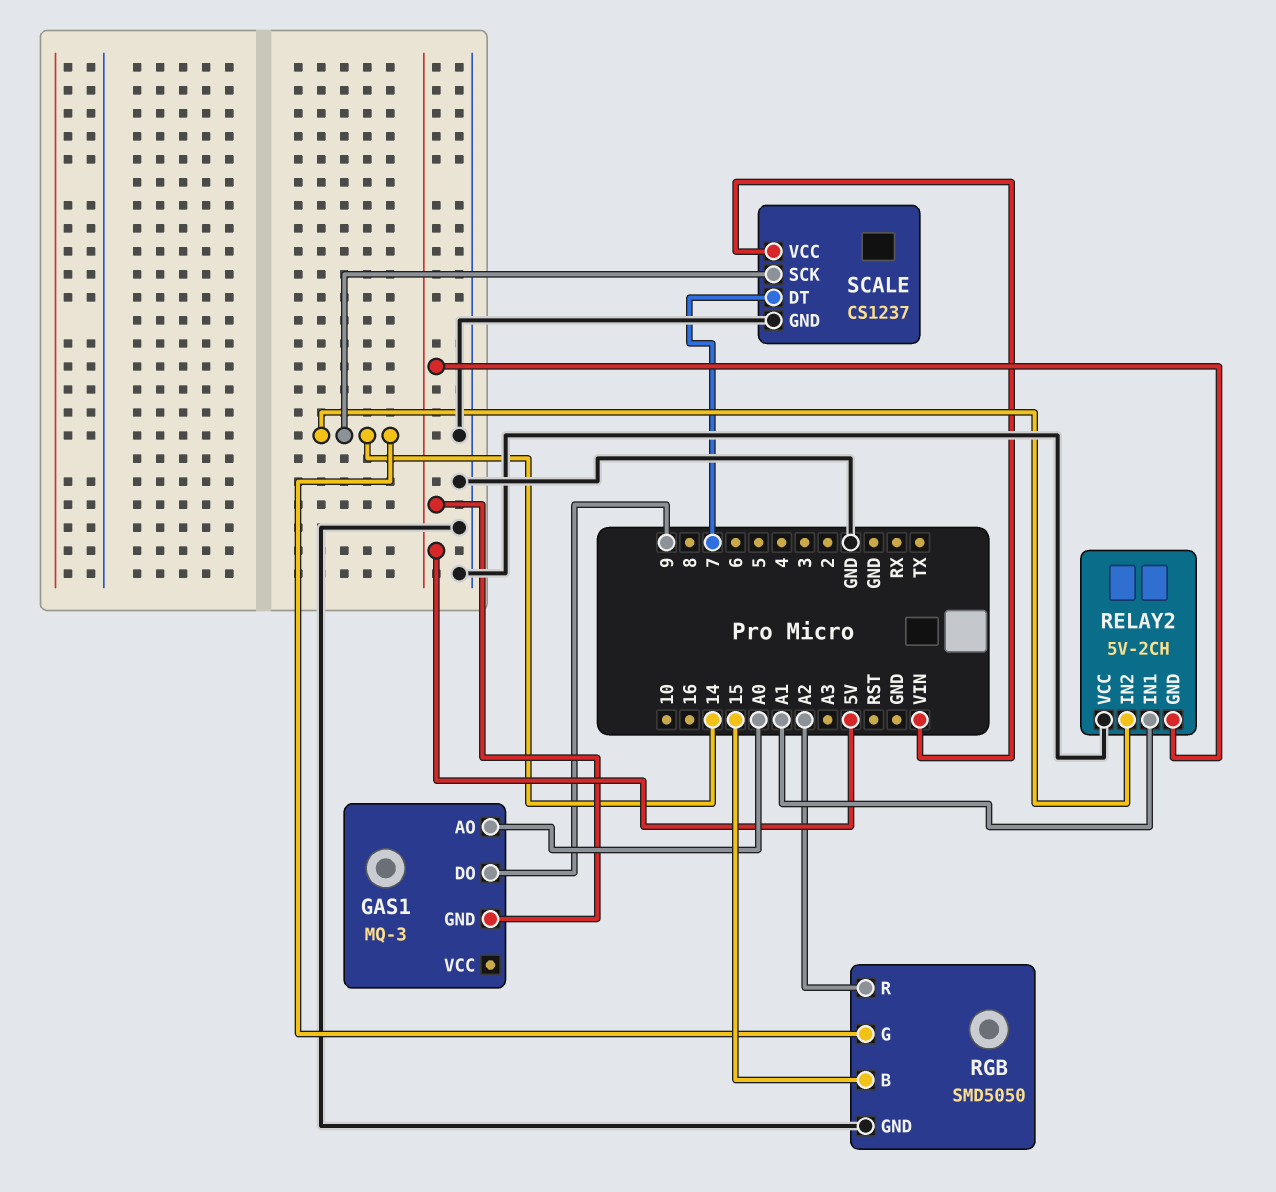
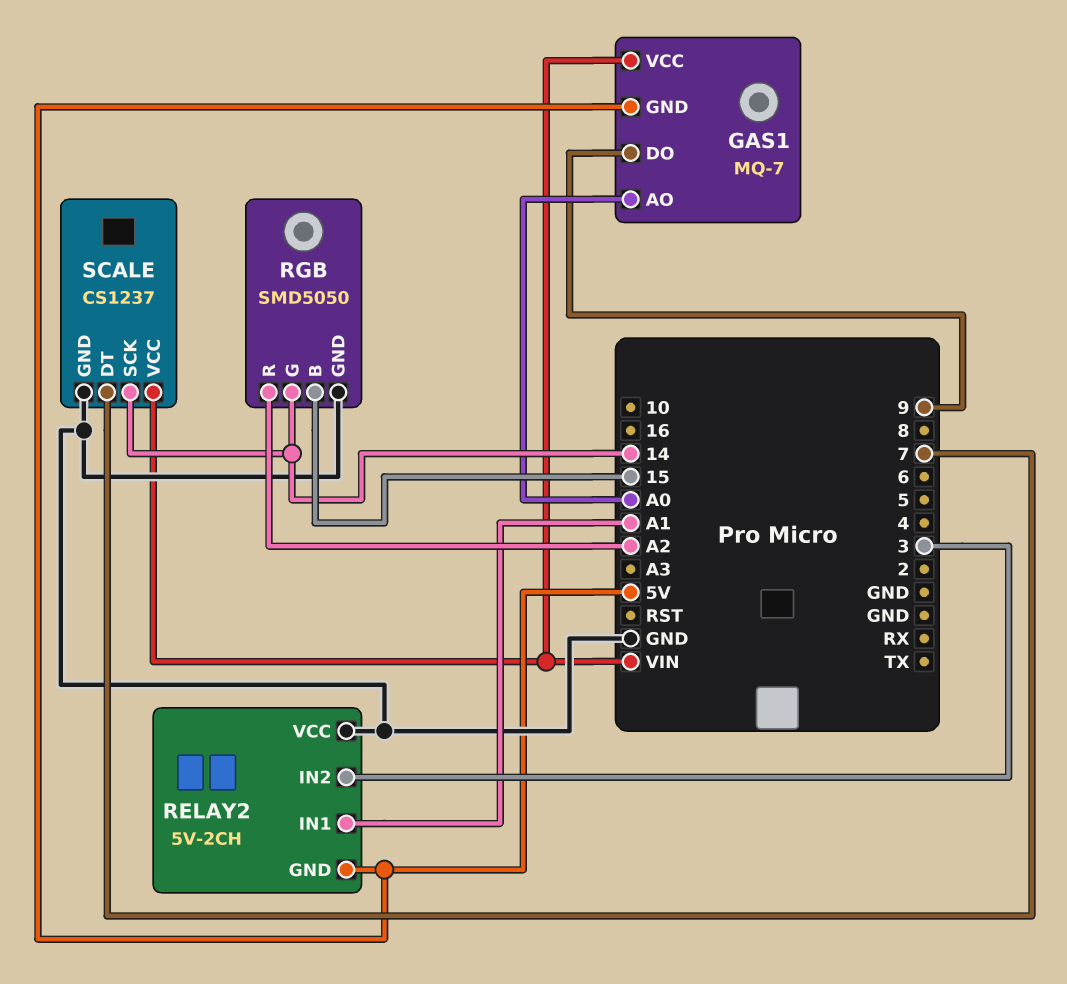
GAS1: MQ-3 -> MQ-7
GAS1 pin VCC: none -> VIN
RELAY2 pin IN2: 14 -> 3

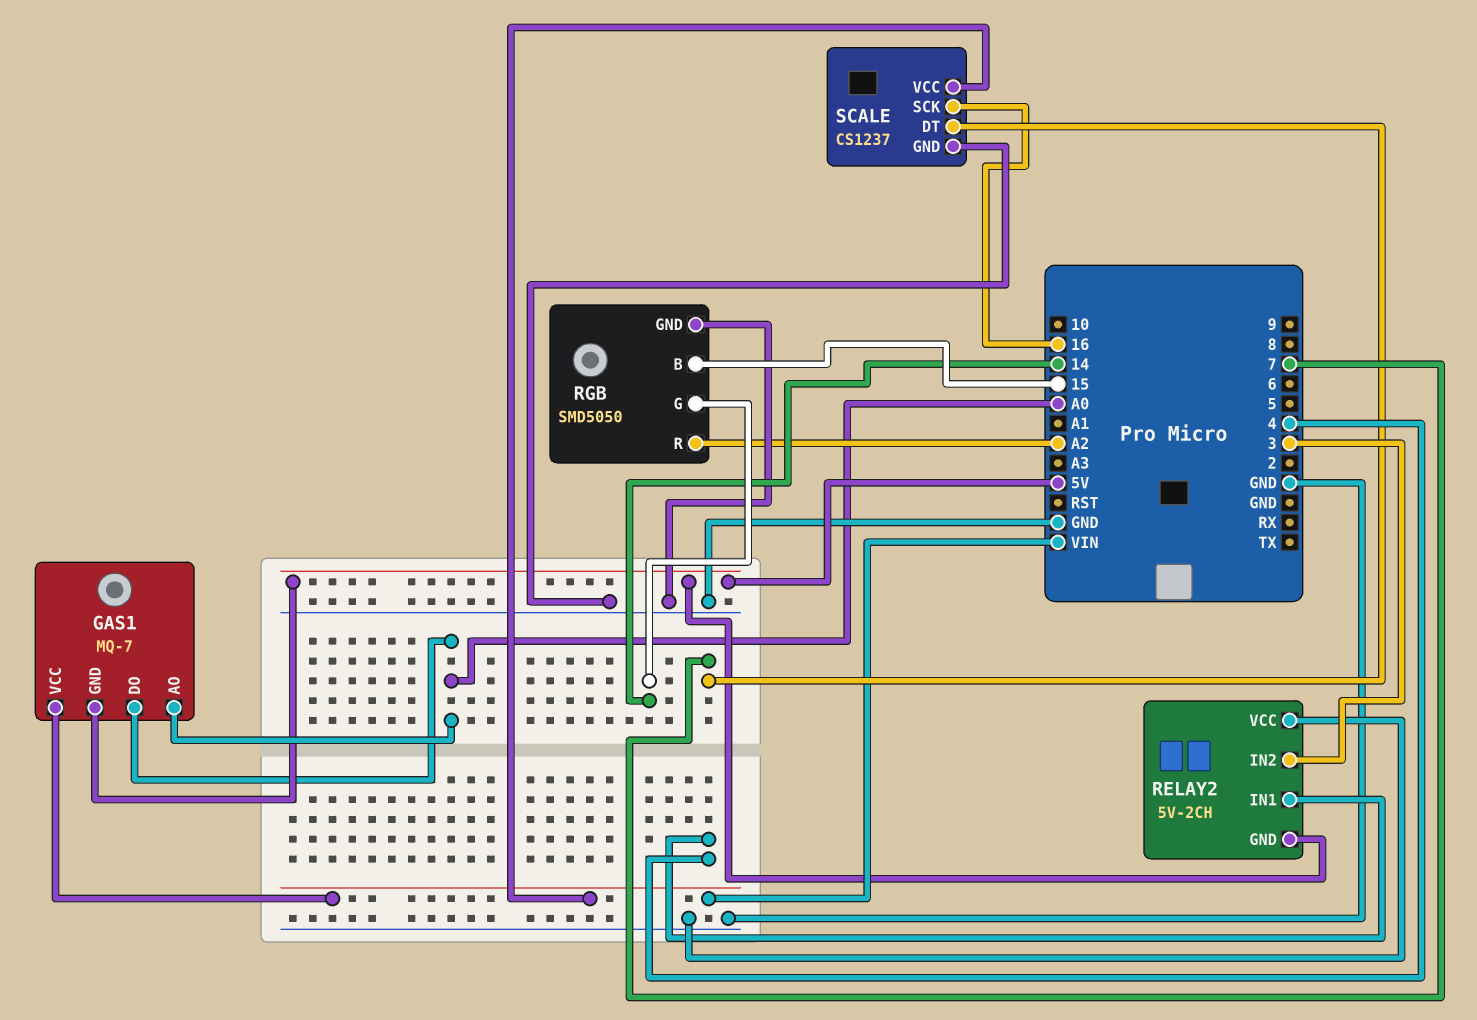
GAS1 pin DO: 9 -> A0
RELAY2 pin IN1: A1 -> 4
SCALE pin SCK: 14 -> 16

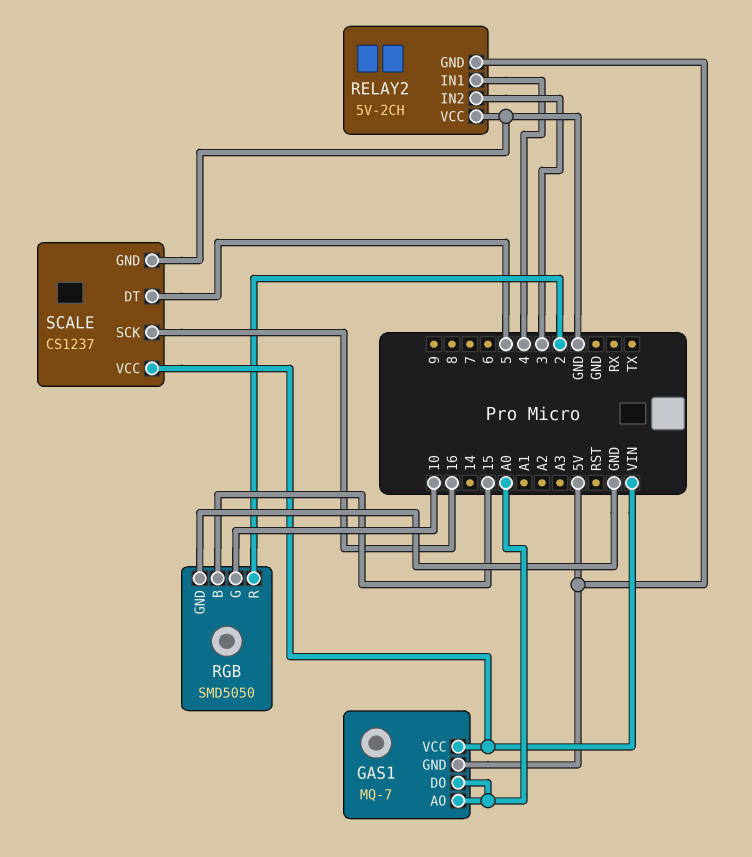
RGB pin G: 14 -> 10
RGB pin R: A2 -> 2
SCALE pin DT: 7 -> 5

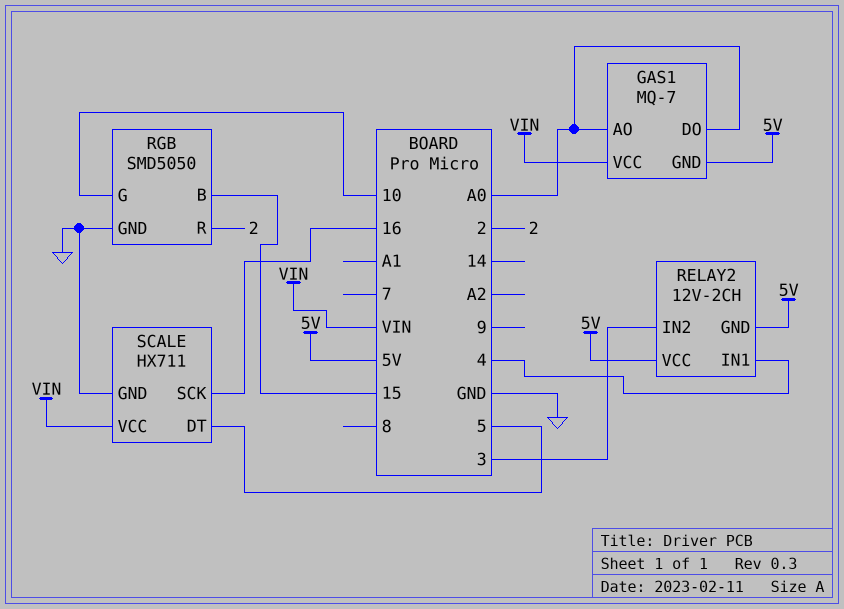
RELAY2: 5V-2CH -> 12V-2CH
RELAY2 pin VCC: GND -> 5V
SCALE: CS1237 -> HX711

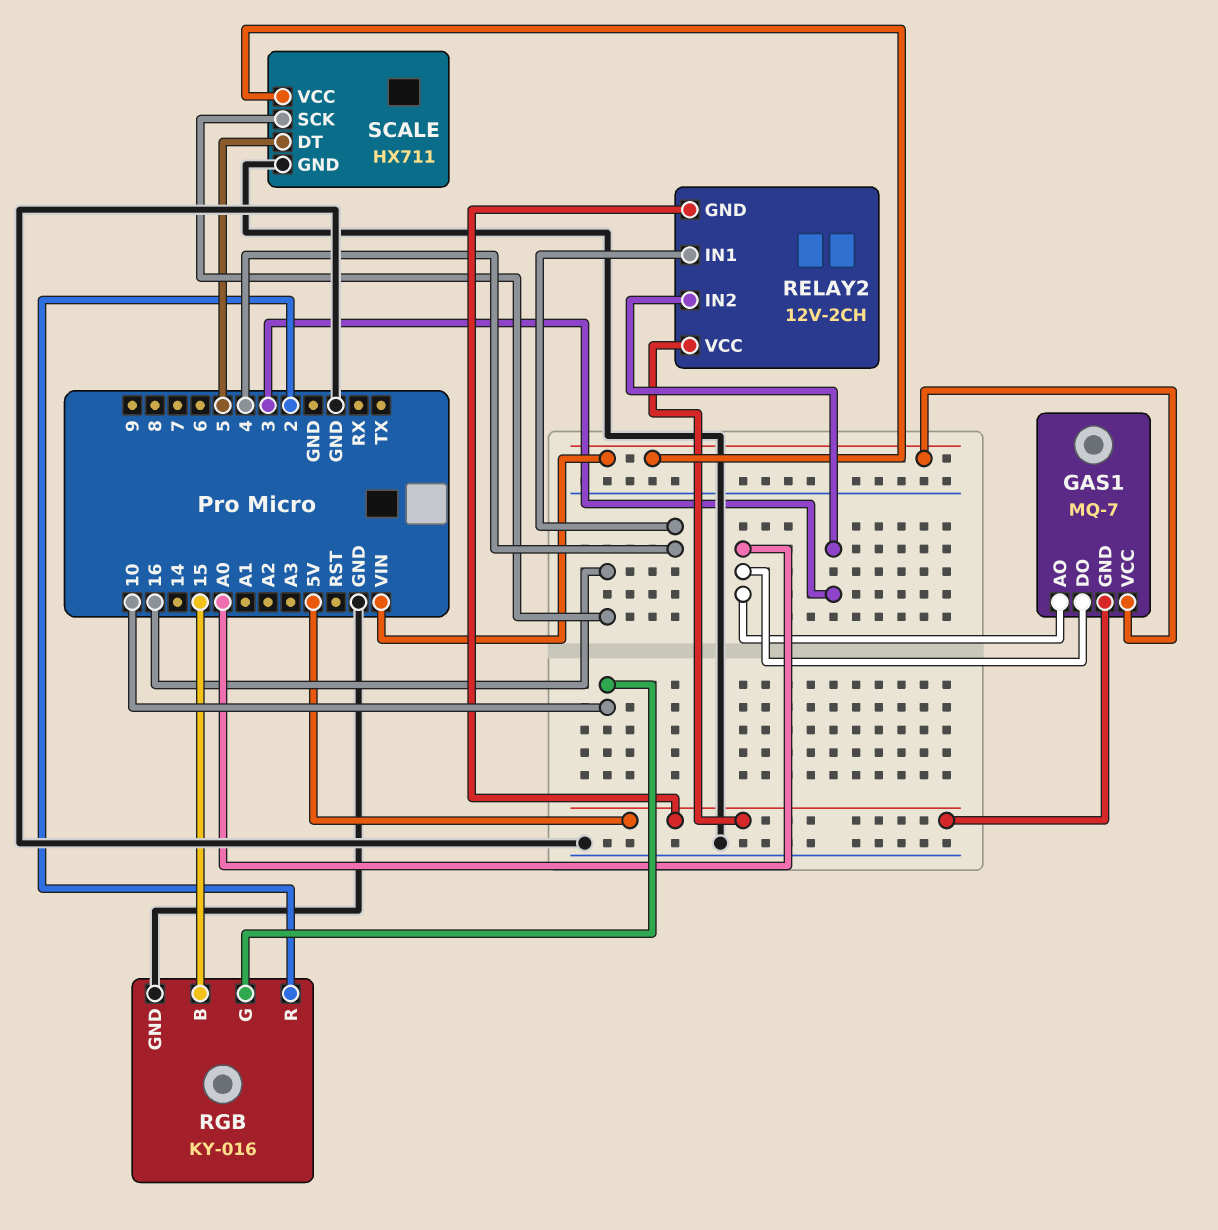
RGB: SMD5050 -> KY-016

